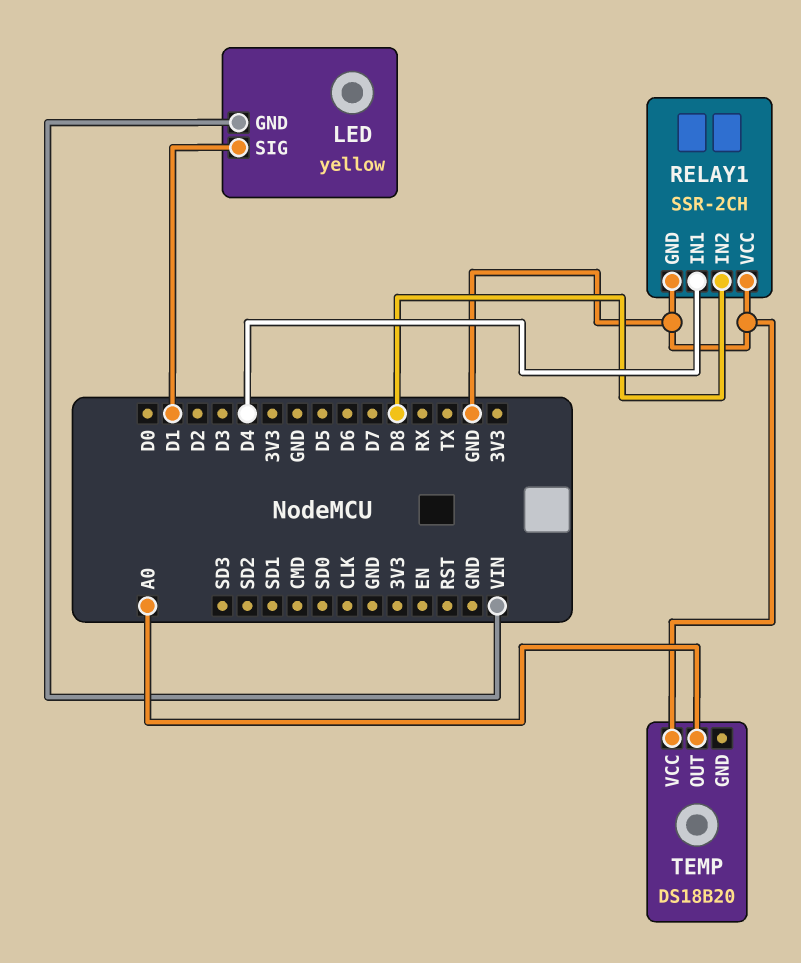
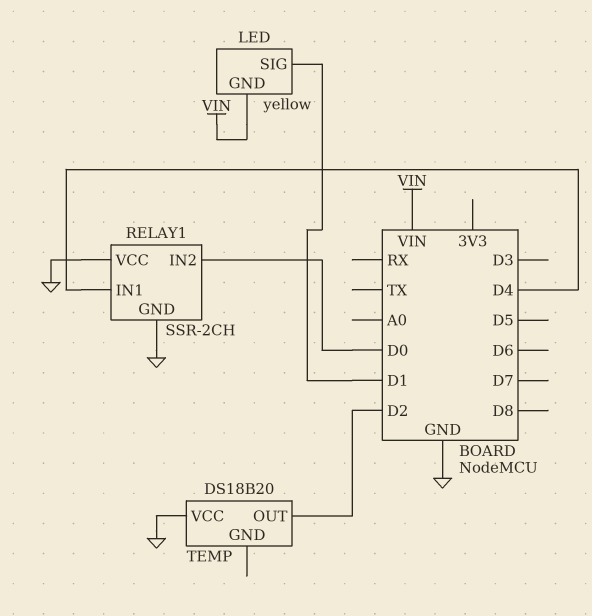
RELAY1 pin IN2: D8 -> D0
TEMP pin OUT: A0 -> D2

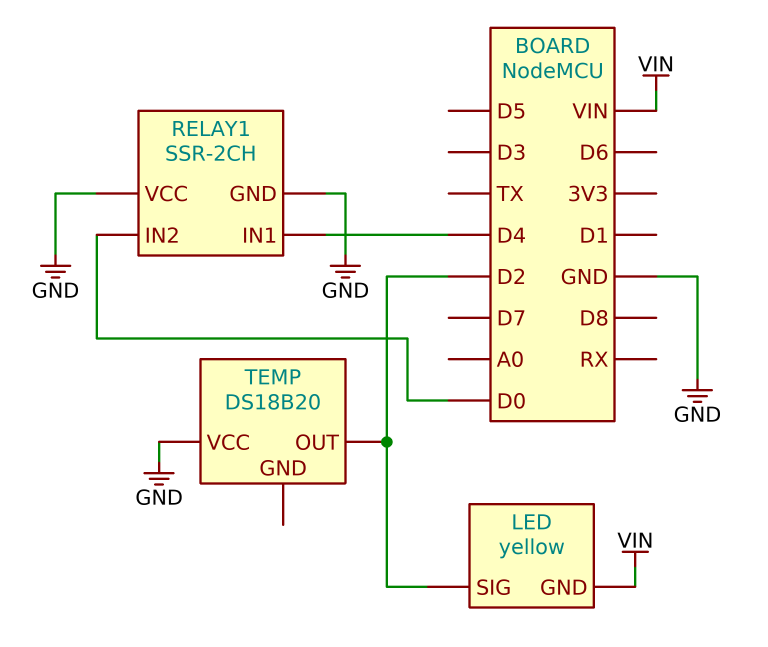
LED pin SIG: D1 -> D2

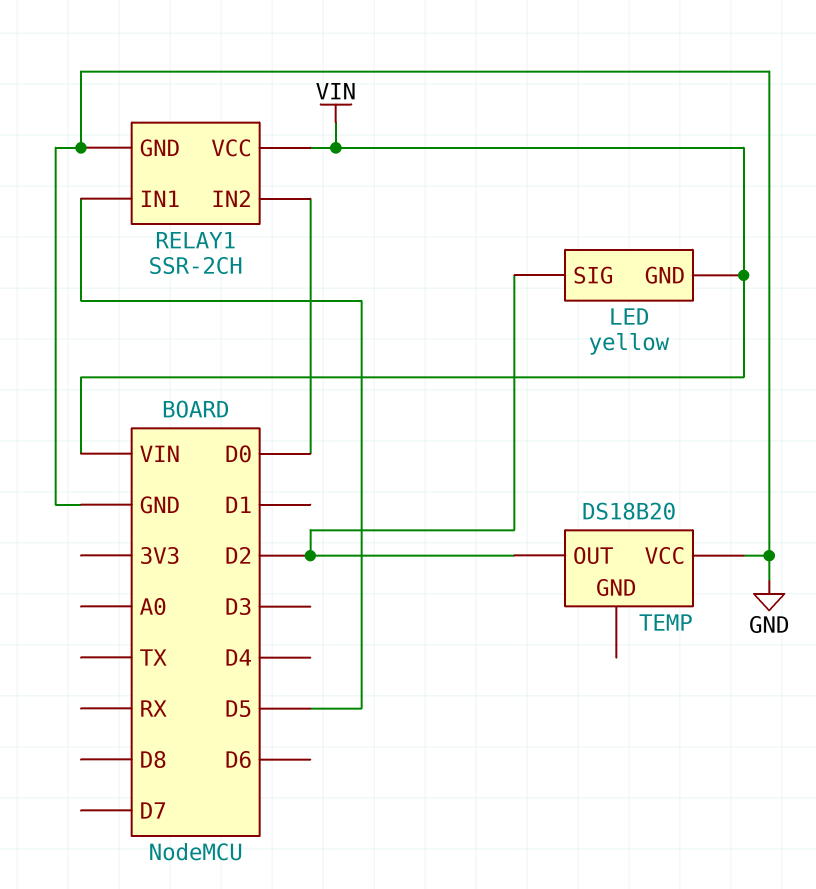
RELAY1 pin IN1: D4 -> D5
RELAY1 pin VCC: GND -> VIN

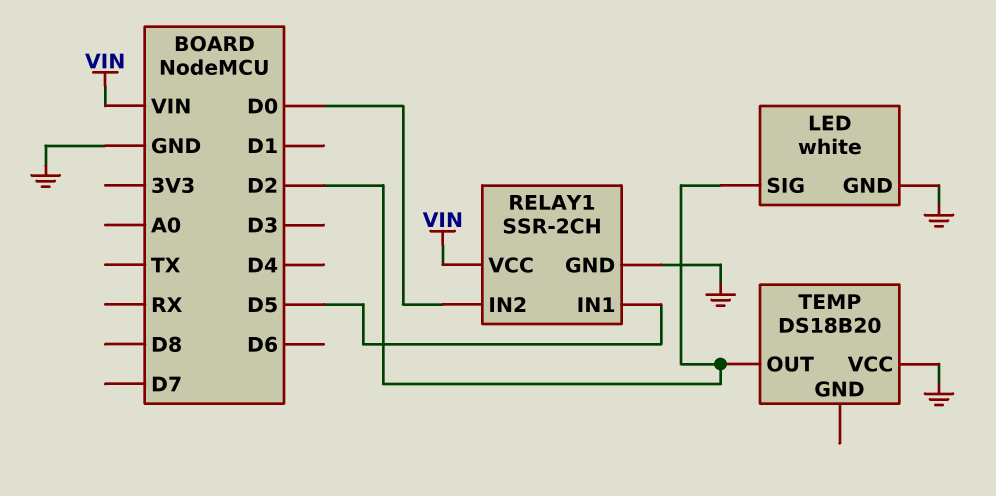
LED: yellow -> white
LED pin GND: VIN -> GND

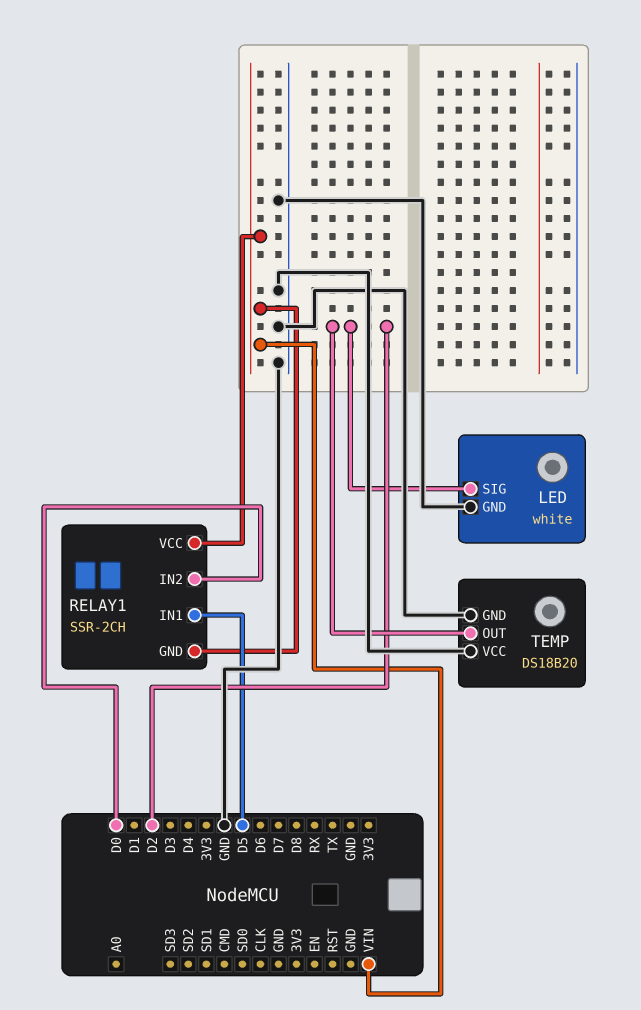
RELAY1 pin GND: GND -> VIN
TEMP pin GND: none -> GND

